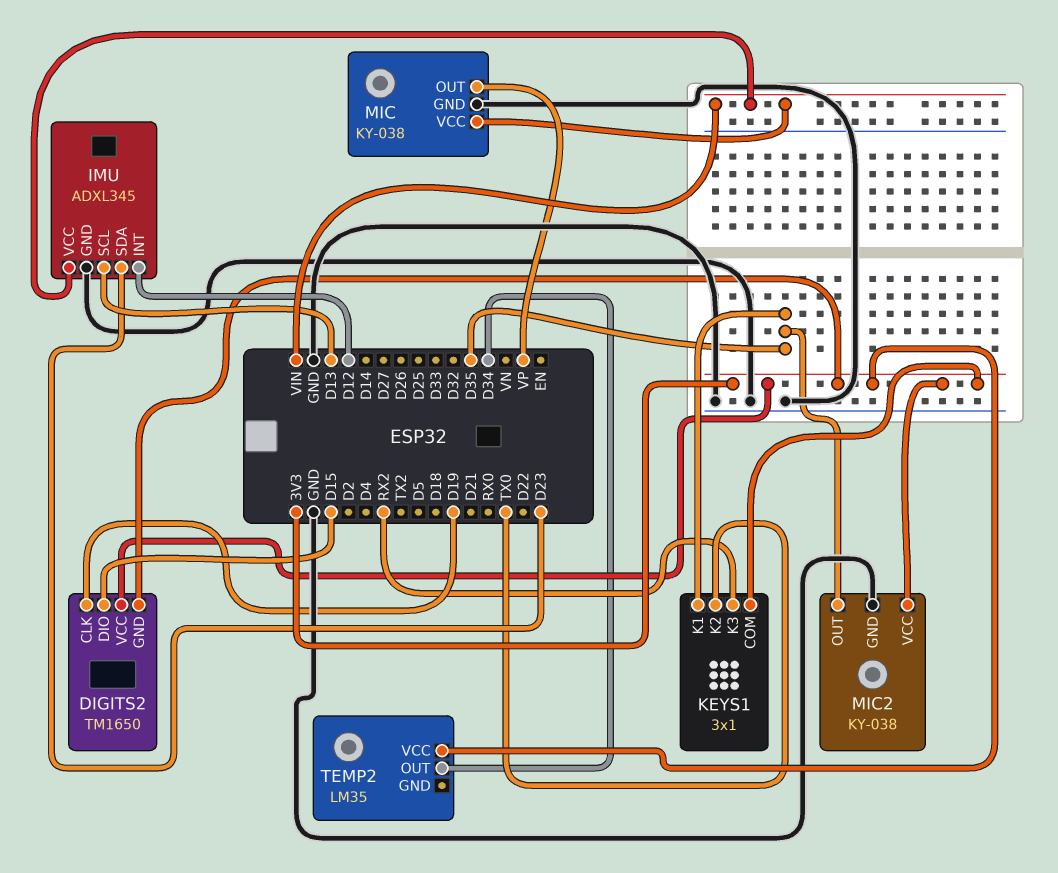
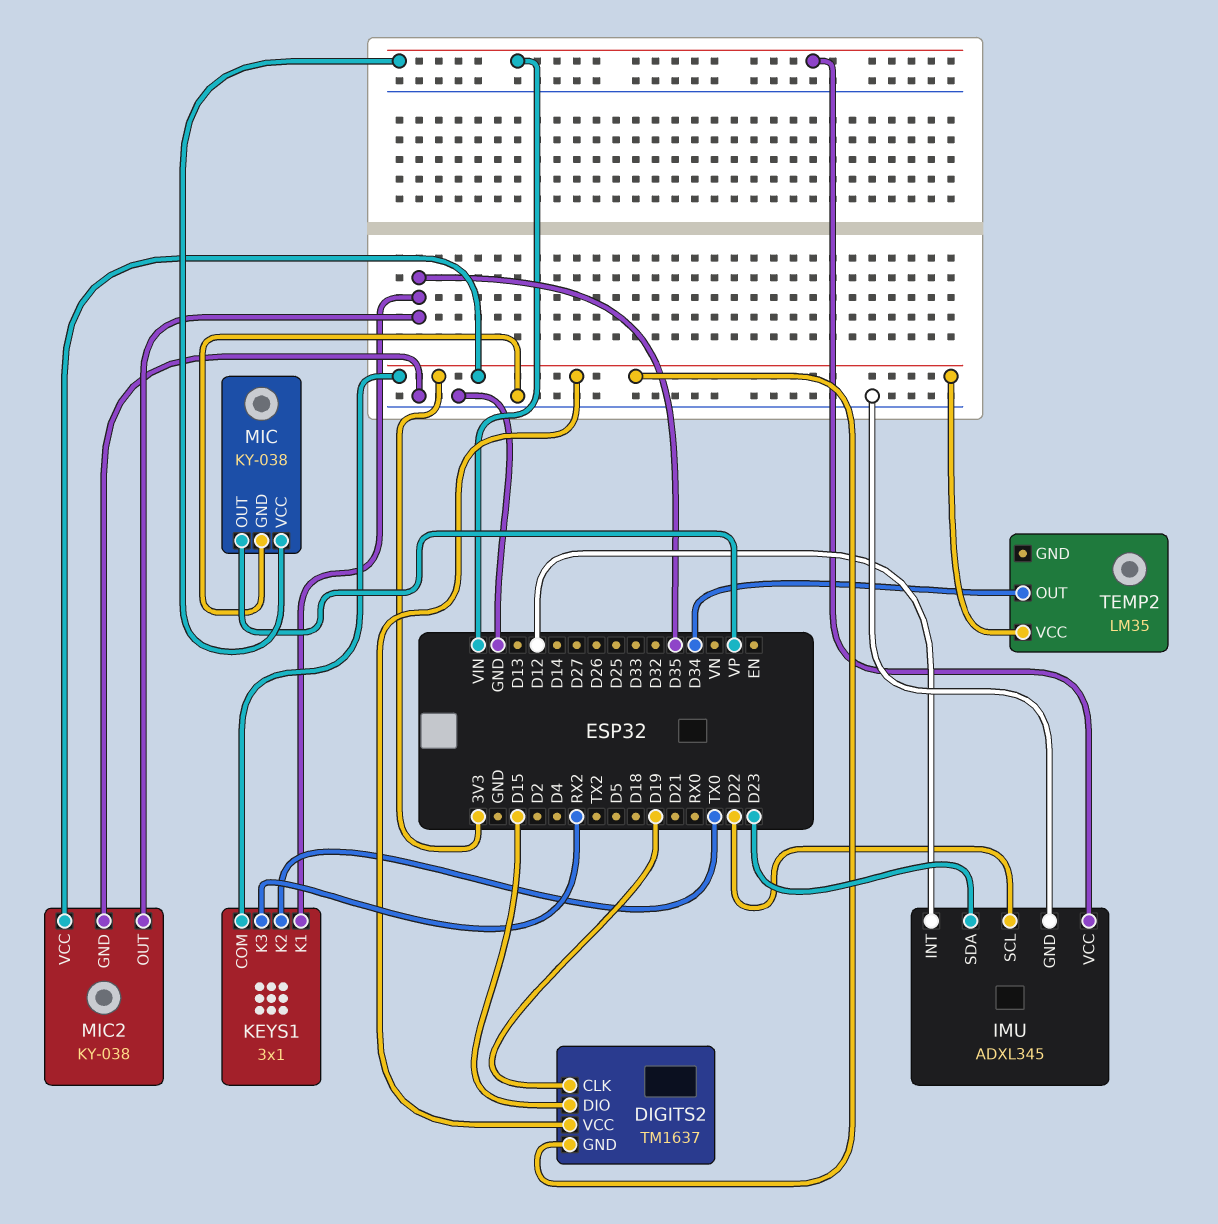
DIGITS2: TM1650 -> TM1637
IMU pin SCL: D13 -> D22

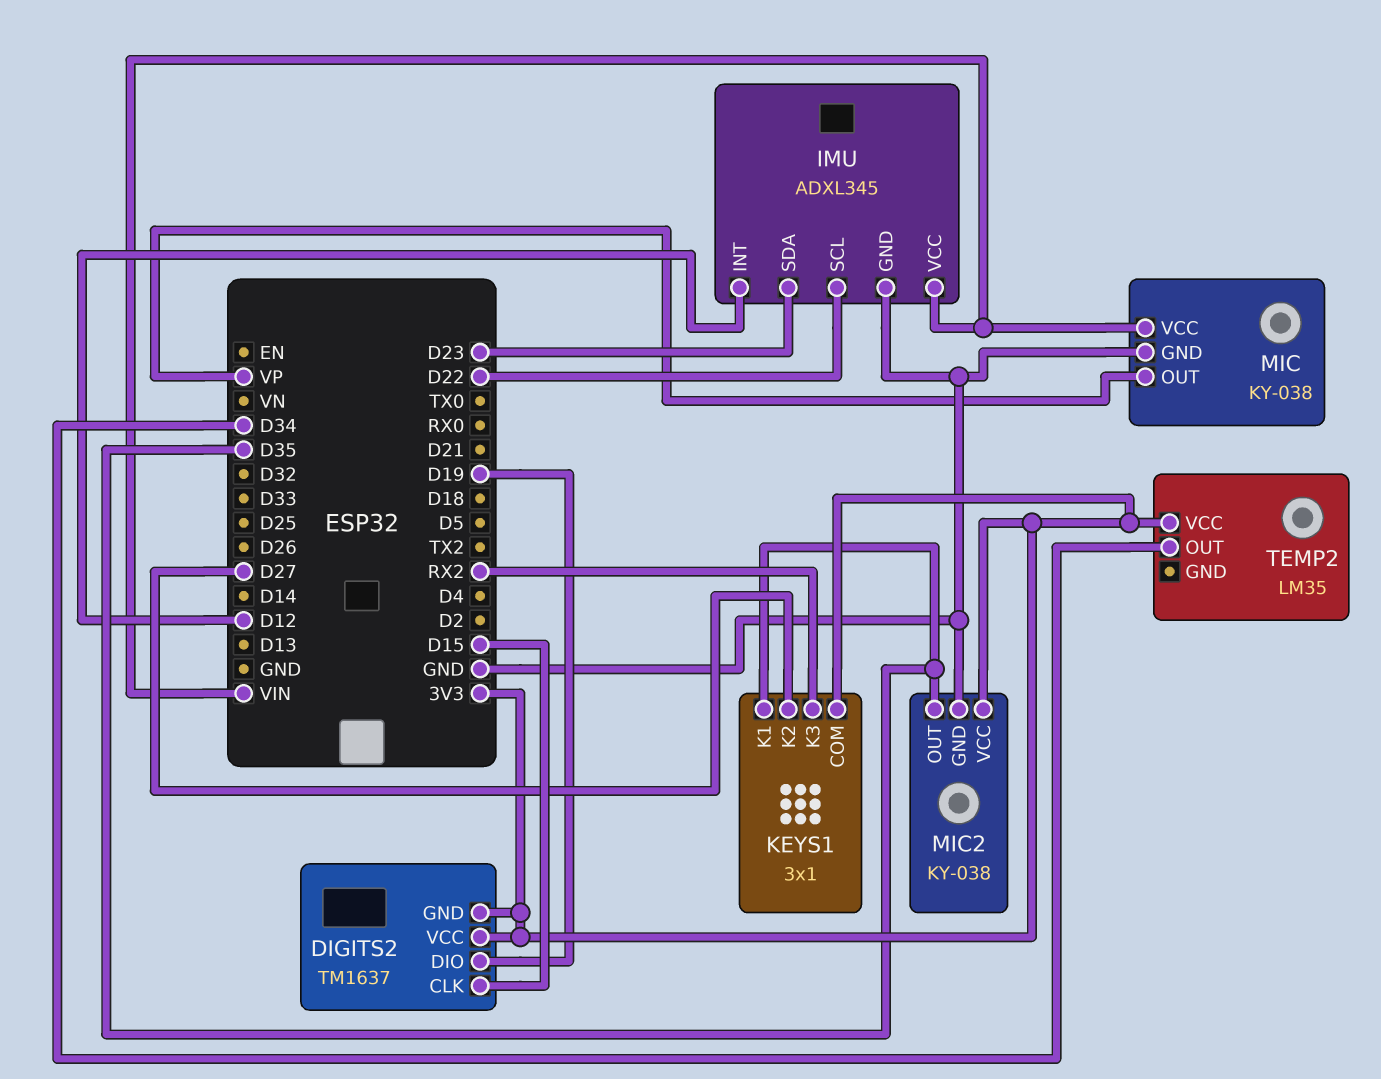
DIGITS2 pin CLK: D19 -> D15
DIGITS2 pin DIO: D15 -> D19
KEYS1 pin K2: TX0 -> D27

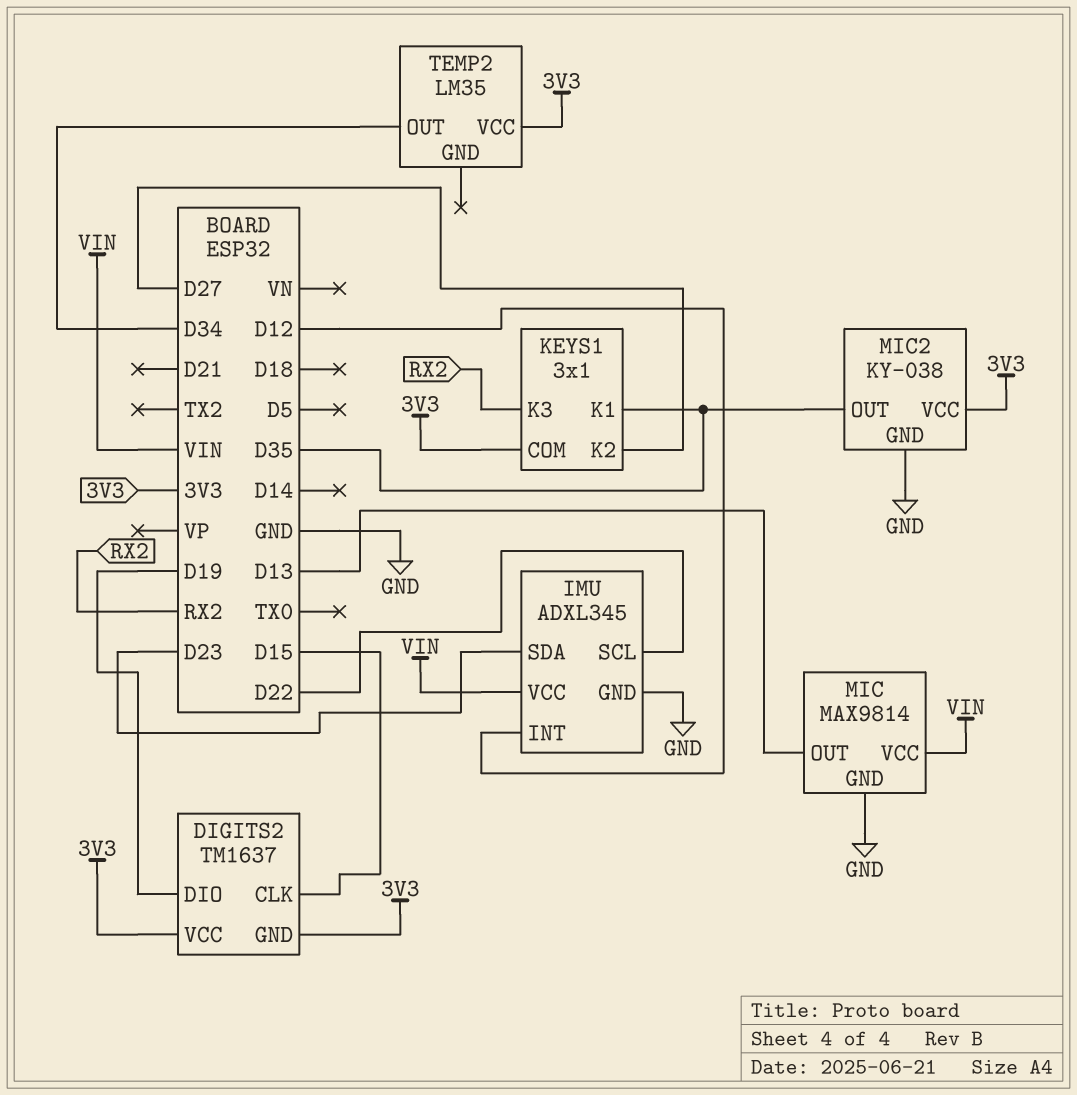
MIC: KY-038 -> MAX9814
MIC pin OUT: VP -> D13

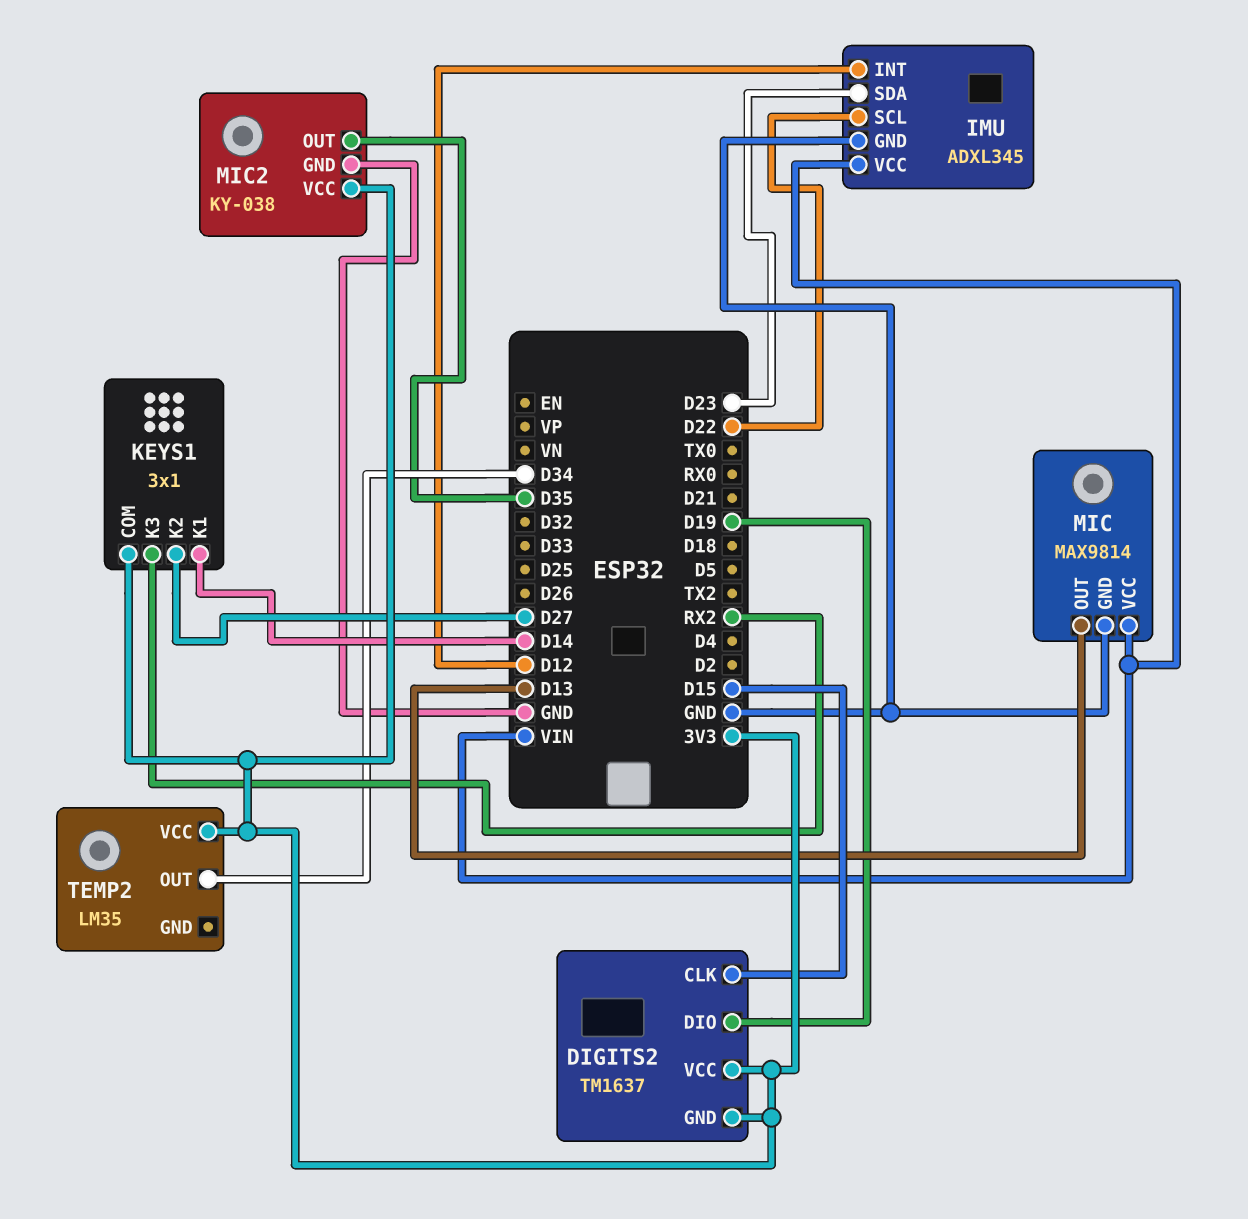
KEYS1 pin K1: D35 -> D14

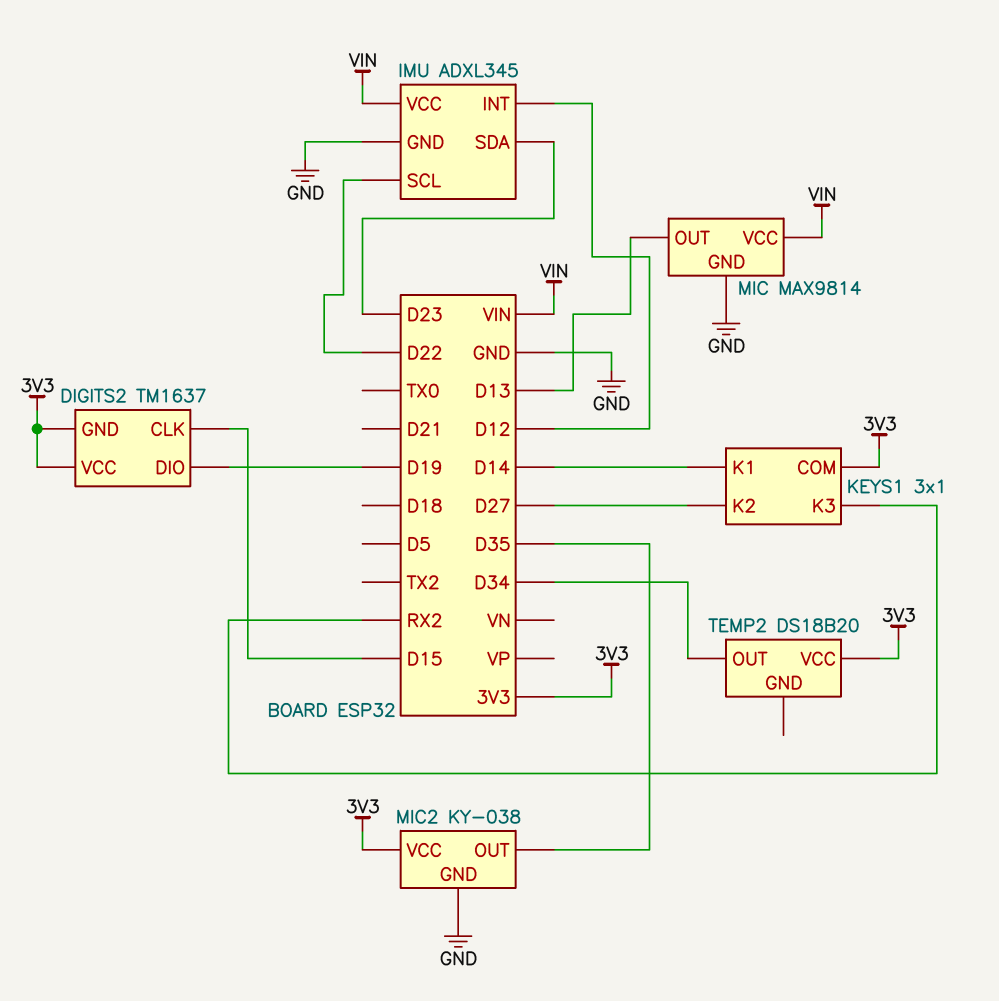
TEMP2: LM35 -> DS18B20

